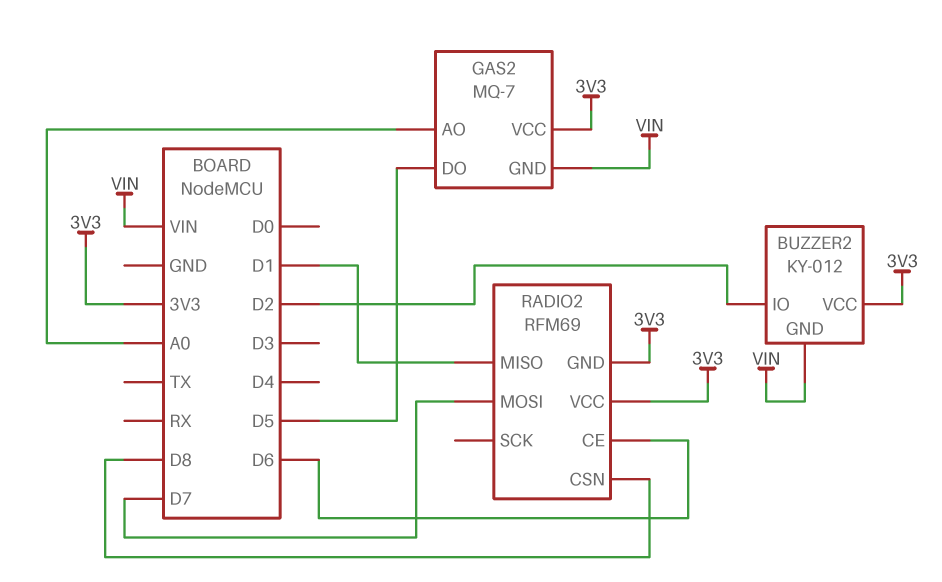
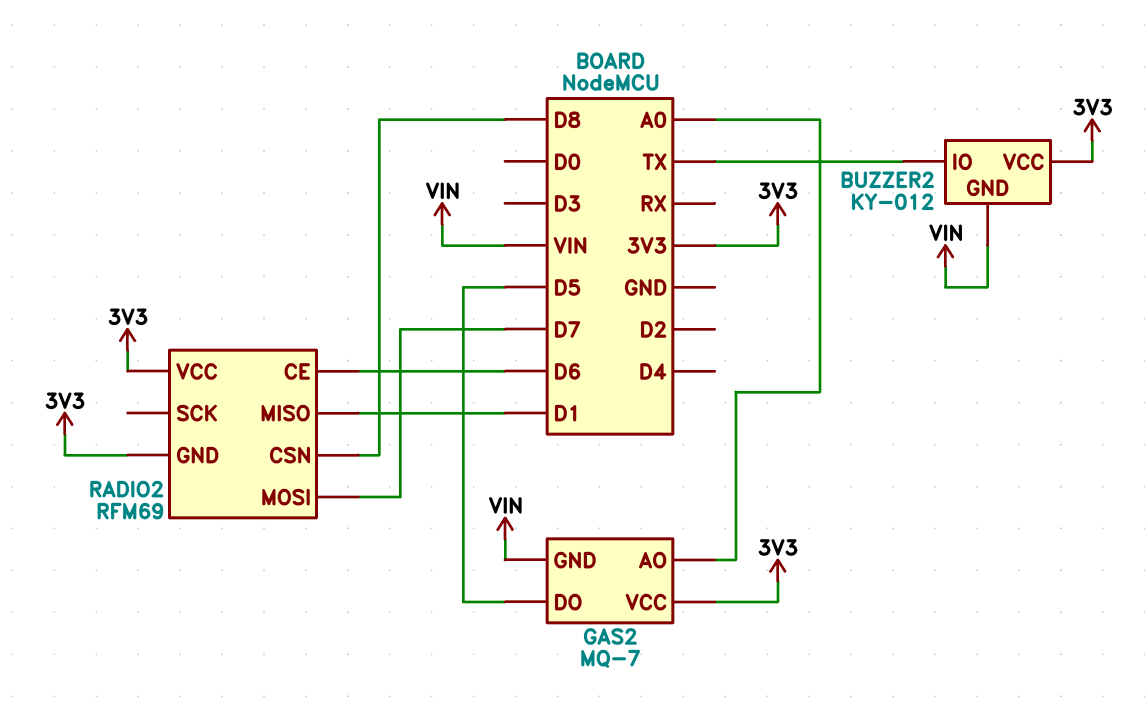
BUZZER2 pin IO: D2 -> TX

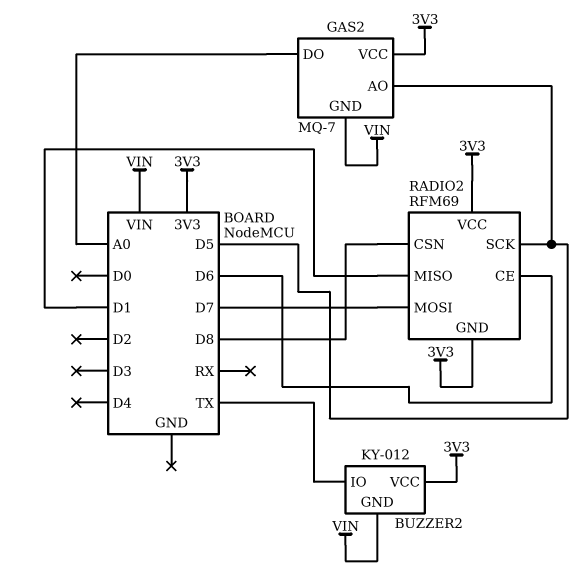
GAS2 pin AO: A0 -> D5
GAS2 pin DO: D5 -> A0
RADIO2 pin SCK: none -> D5

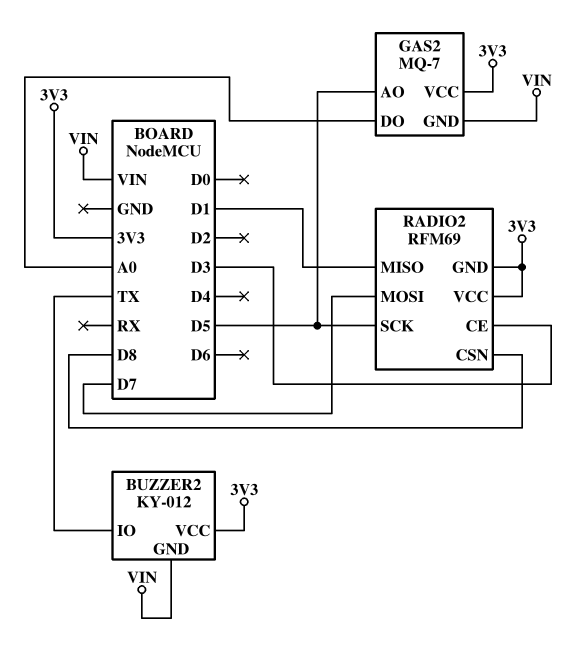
RADIO2 pin CE: D6 -> D3

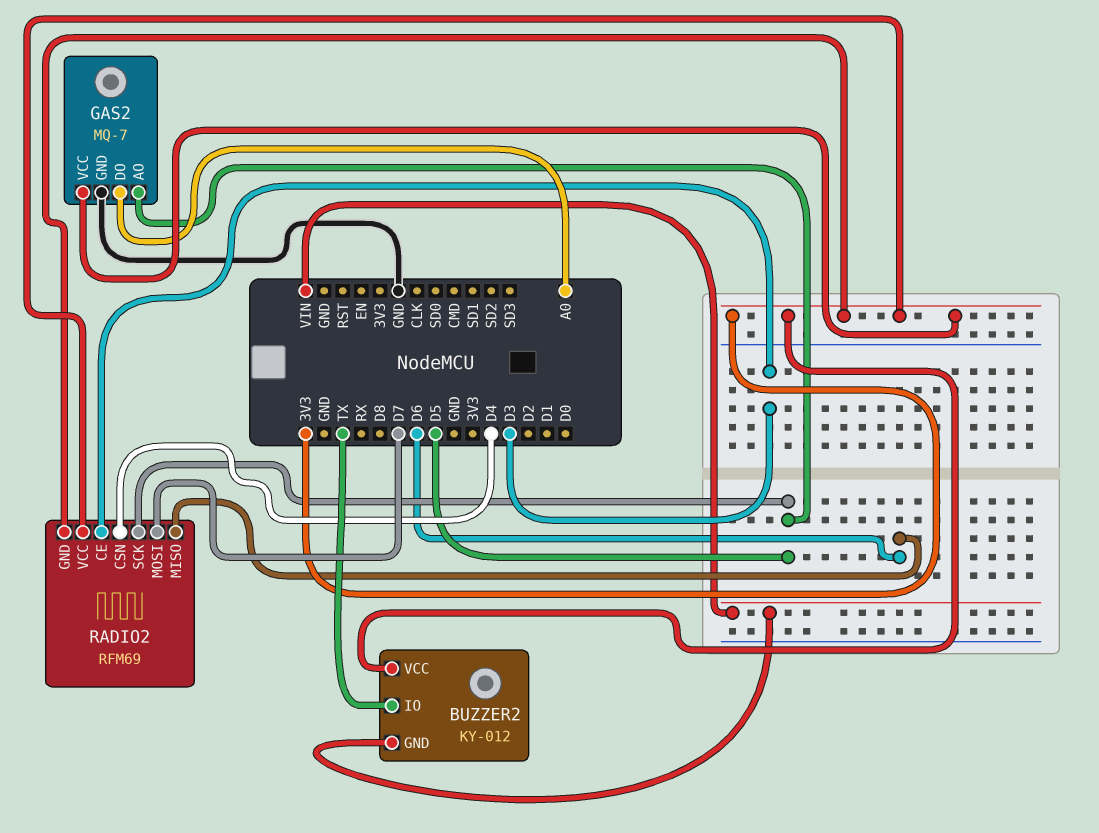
GAS2 pin GND: VIN -> GND
RADIO2 pin CSN: D8 -> D4
RADIO2 pin MISO: D1 -> D6

